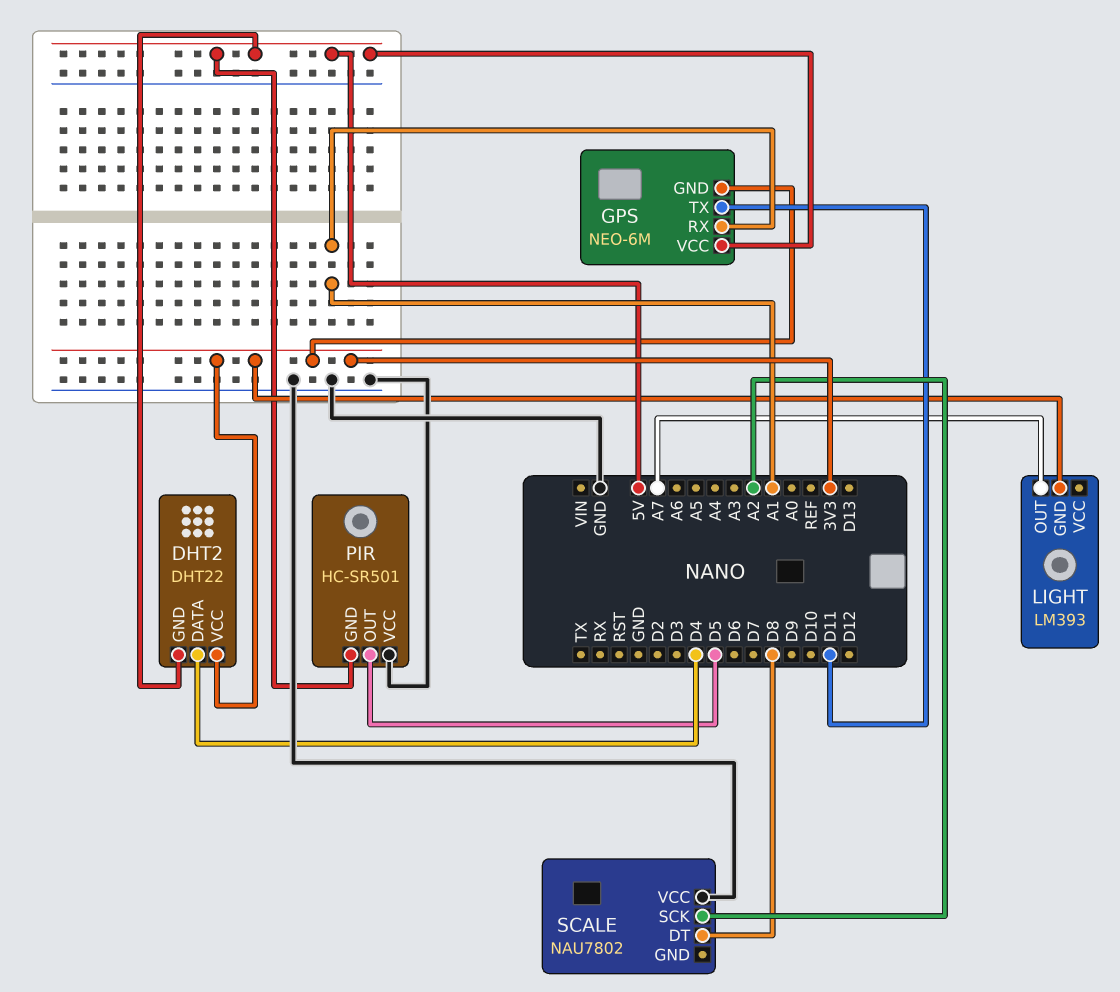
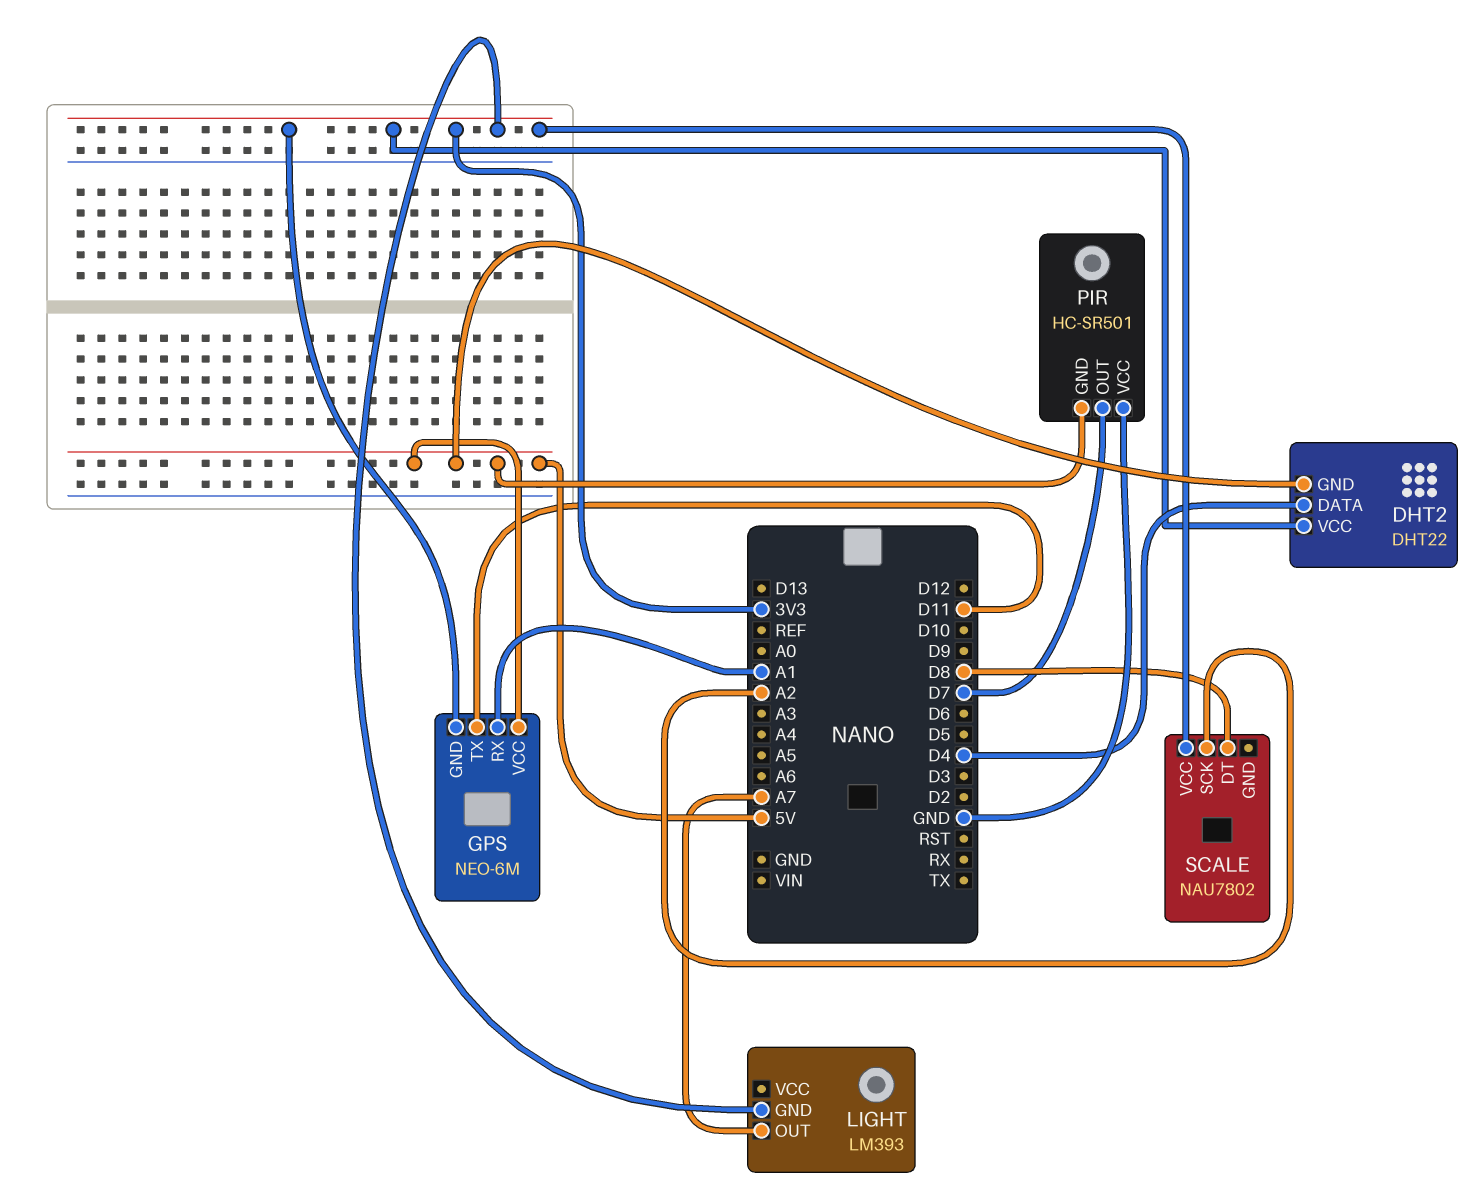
PIR pin OUT: D5 -> D7
SCALE pin VCC: GND -> 3V3

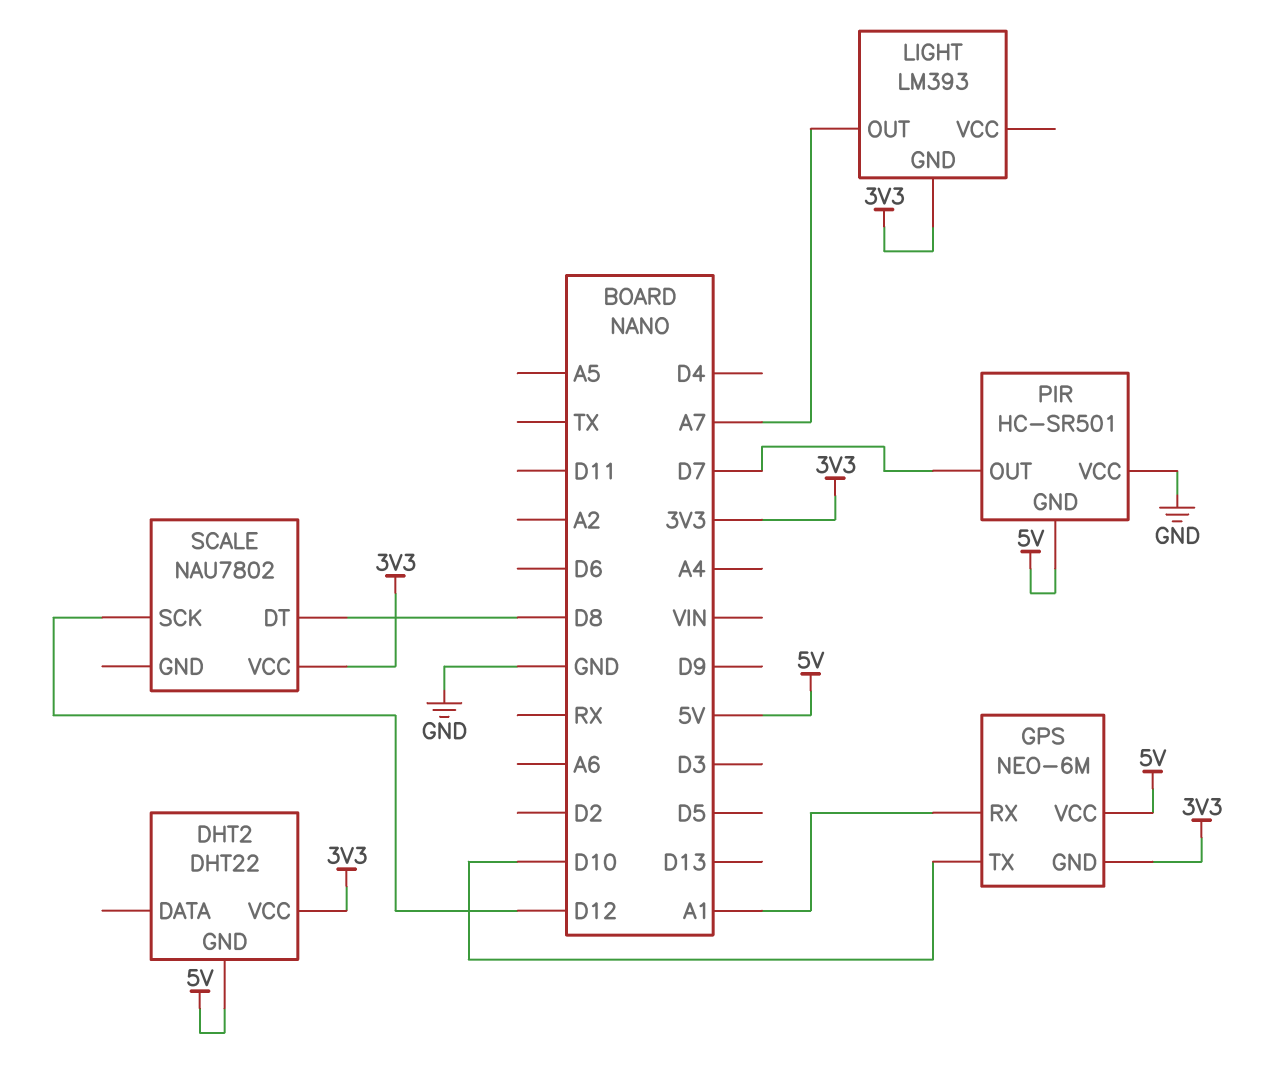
DHT2 pin DATA: D4 -> none
GPS pin TX: D11 -> D10
SCALE pin SCK: A2 -> D12

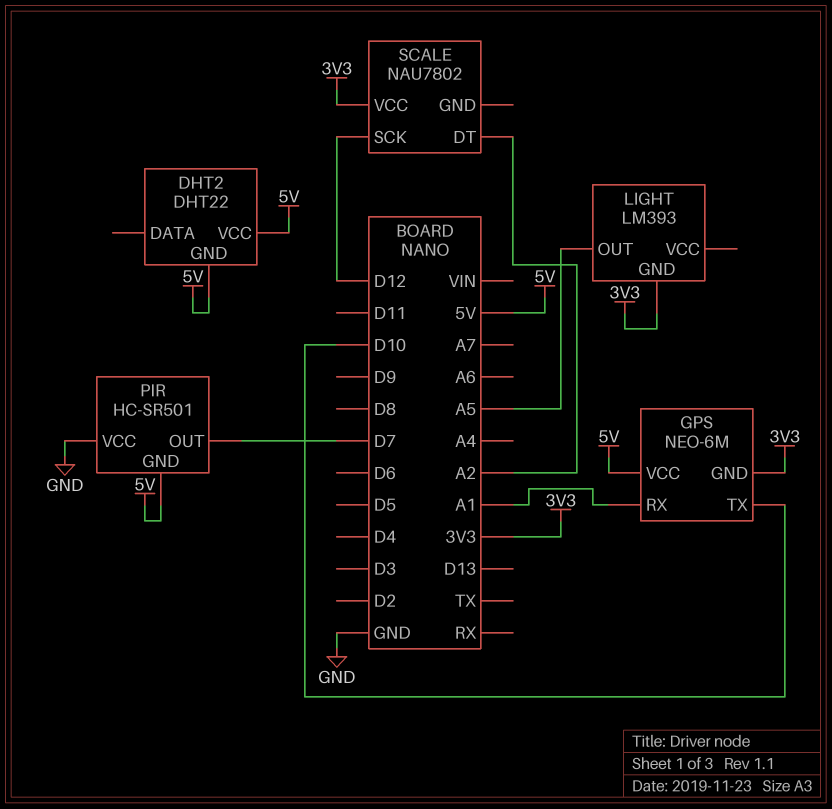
DHT2 pin VCC: 3V3 -> 5V
LIGHT pin OUT: A7 -> A5
SCALE pin DT: D8 -> A2

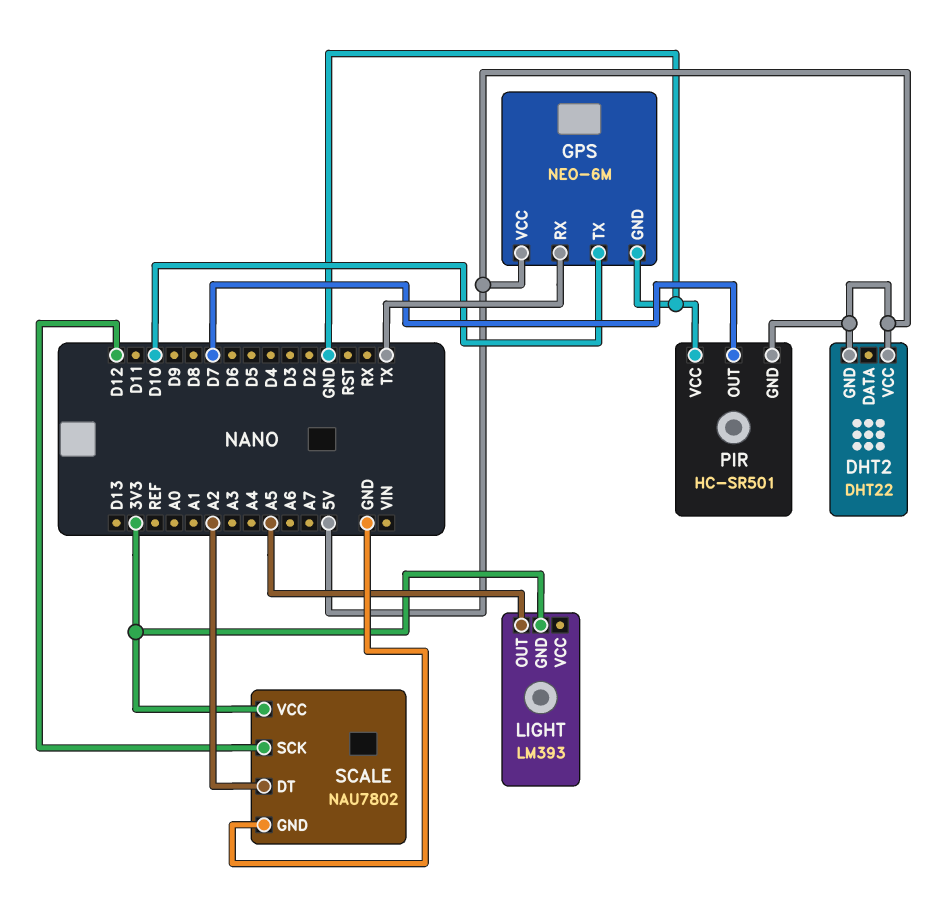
GPS pin GND: 3V3 -> GND
GPS pin RX: A1 -> TX
SCALE pin GND: none -> GND

